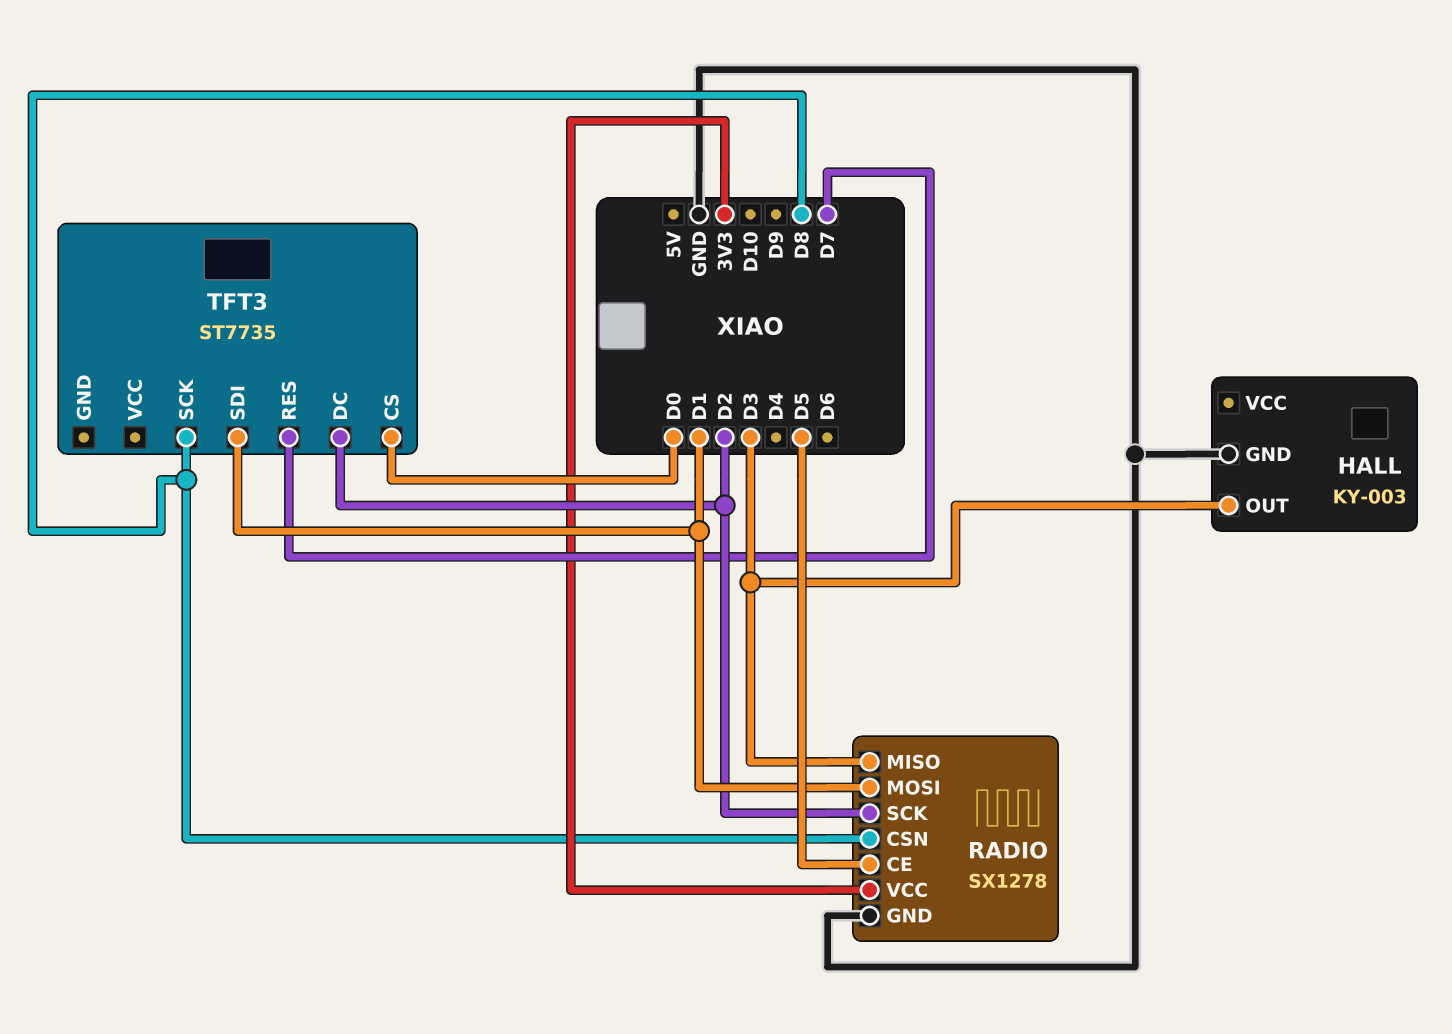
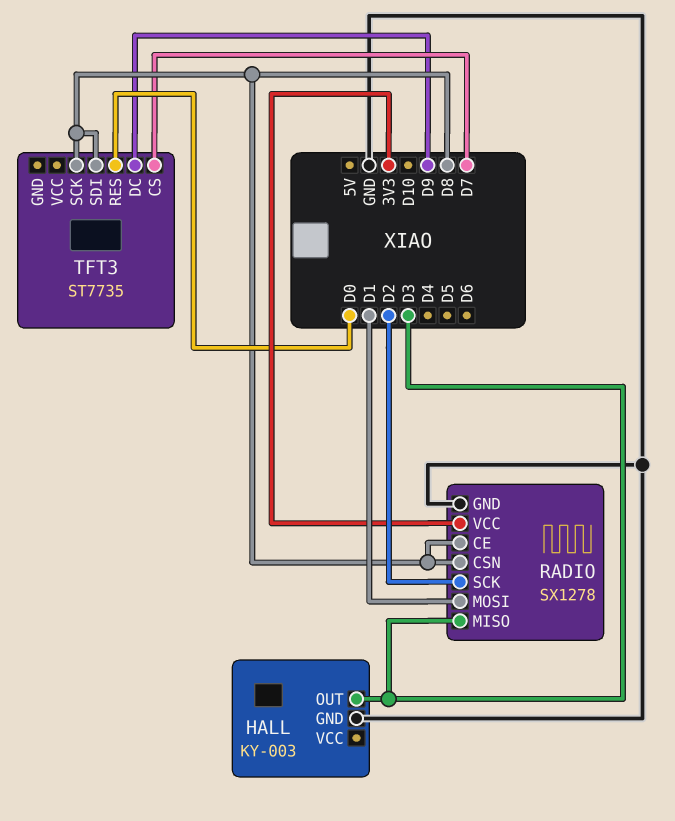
RADIO pin CE: D5 -> D8
TFT3 pin CS: D0 -> D7
TFT3 pin DC: D2 -> D9
TFT3 pin RES: D7 -> D0
TFT3 pin SDI: D1 -> D8

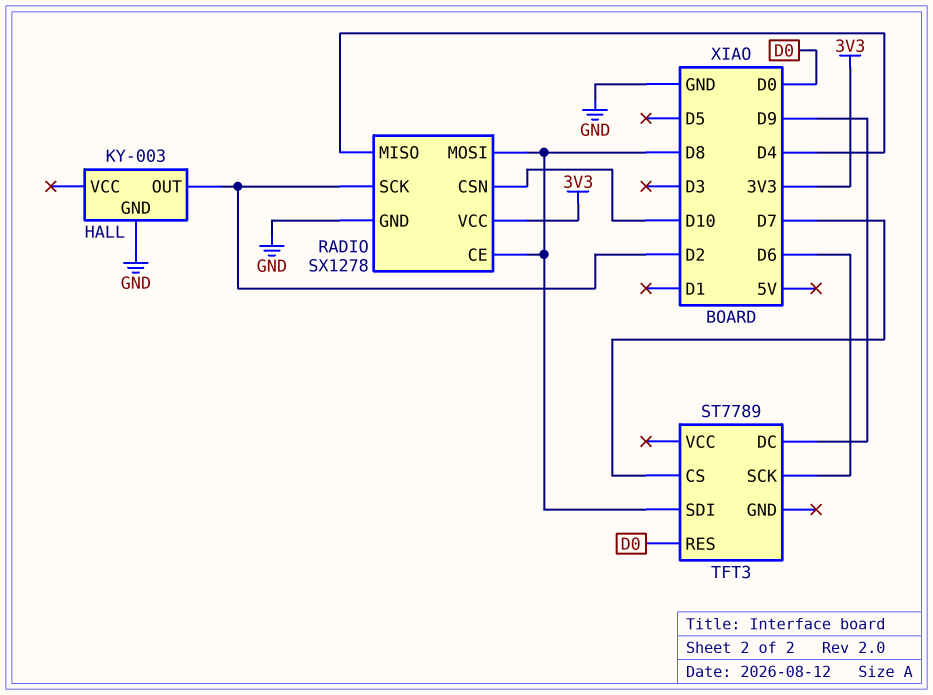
HALL pin OUT: D3 -> D2
RADIO pin CSN: D8 -> D10
RADIO pin MISO: D3 -> D4
RADIO pin MOSI: D1 -> D8
TFT3: ST7735 -> ST7789
TFT3 pin SCK: D8 -> D6

